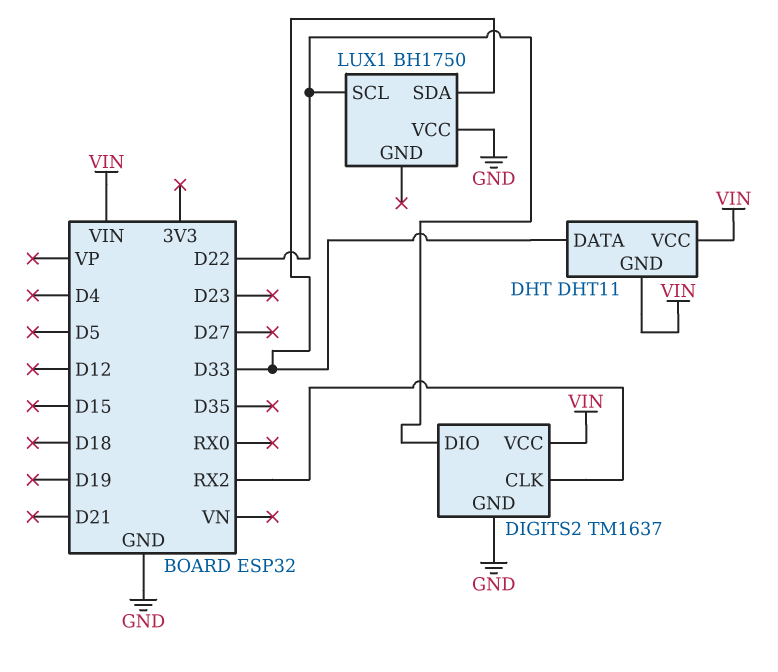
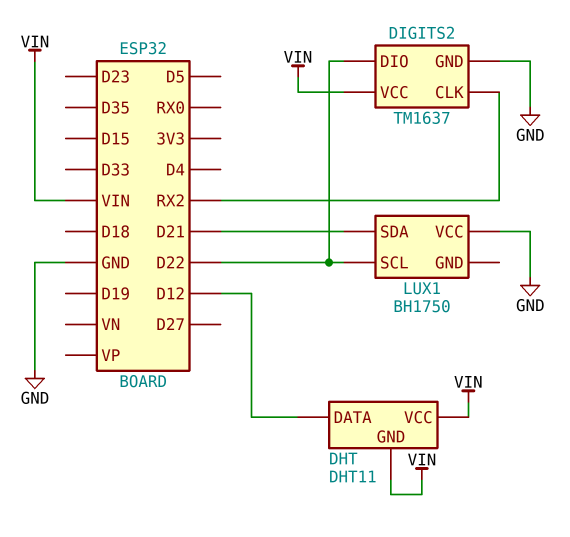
DHT pin DATA: D33 -> D12
LUX1 pin SDA: D33 -> D21

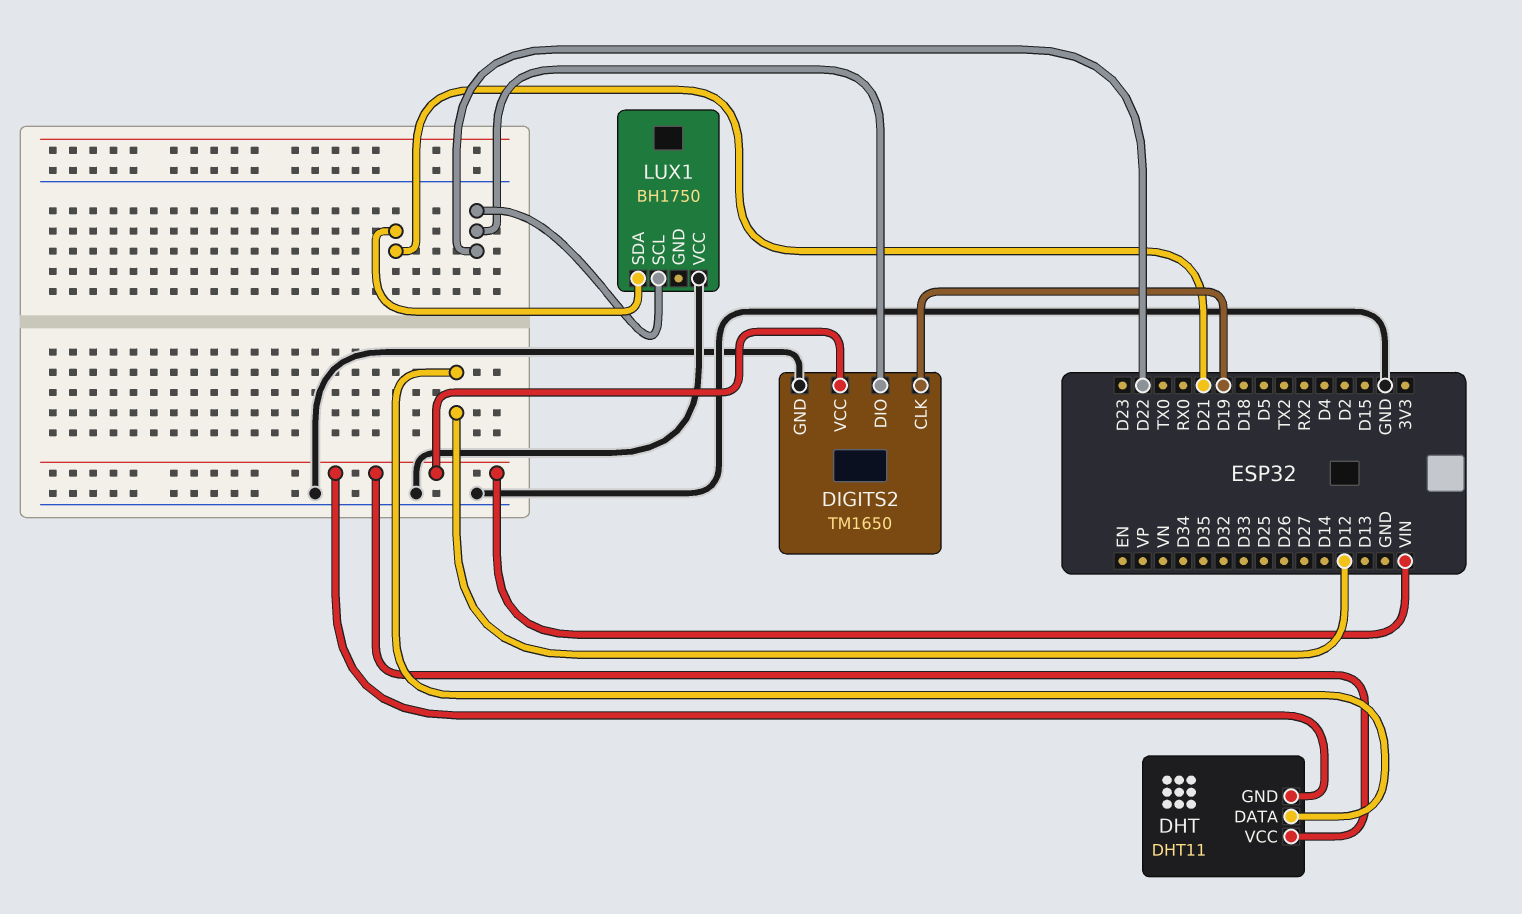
DIGITS2: TM1637 -> TM1650
DIGITS2 pin CLK: RX2 -> D19

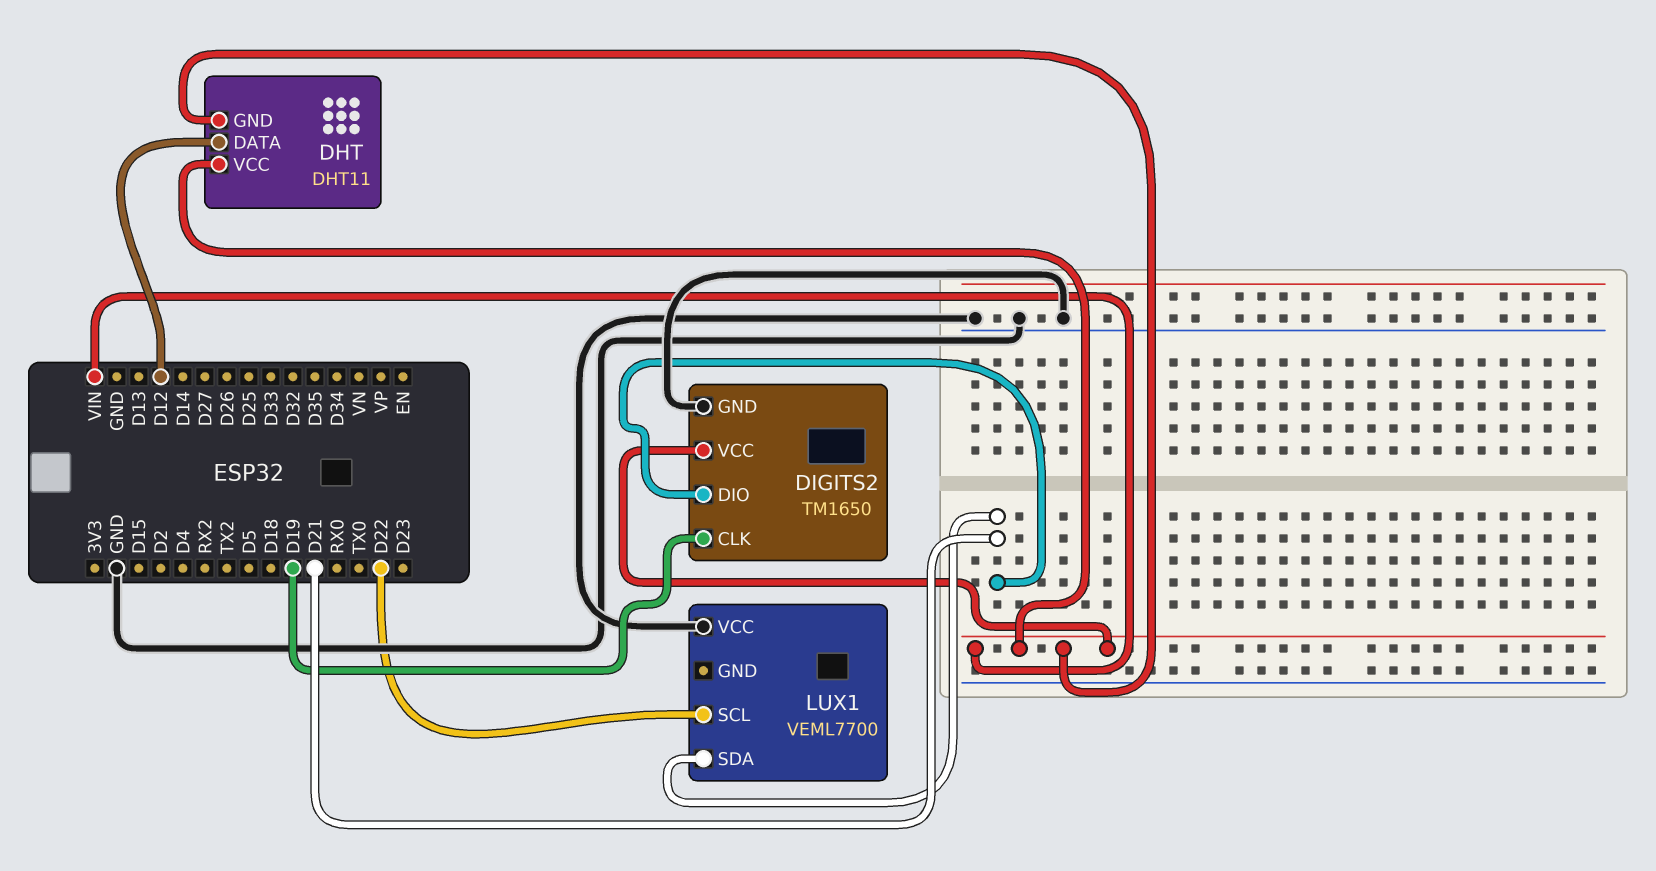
DIGITS2 pin DIO: D22 -> D21
LUX1: BH1750 -> VEML7700

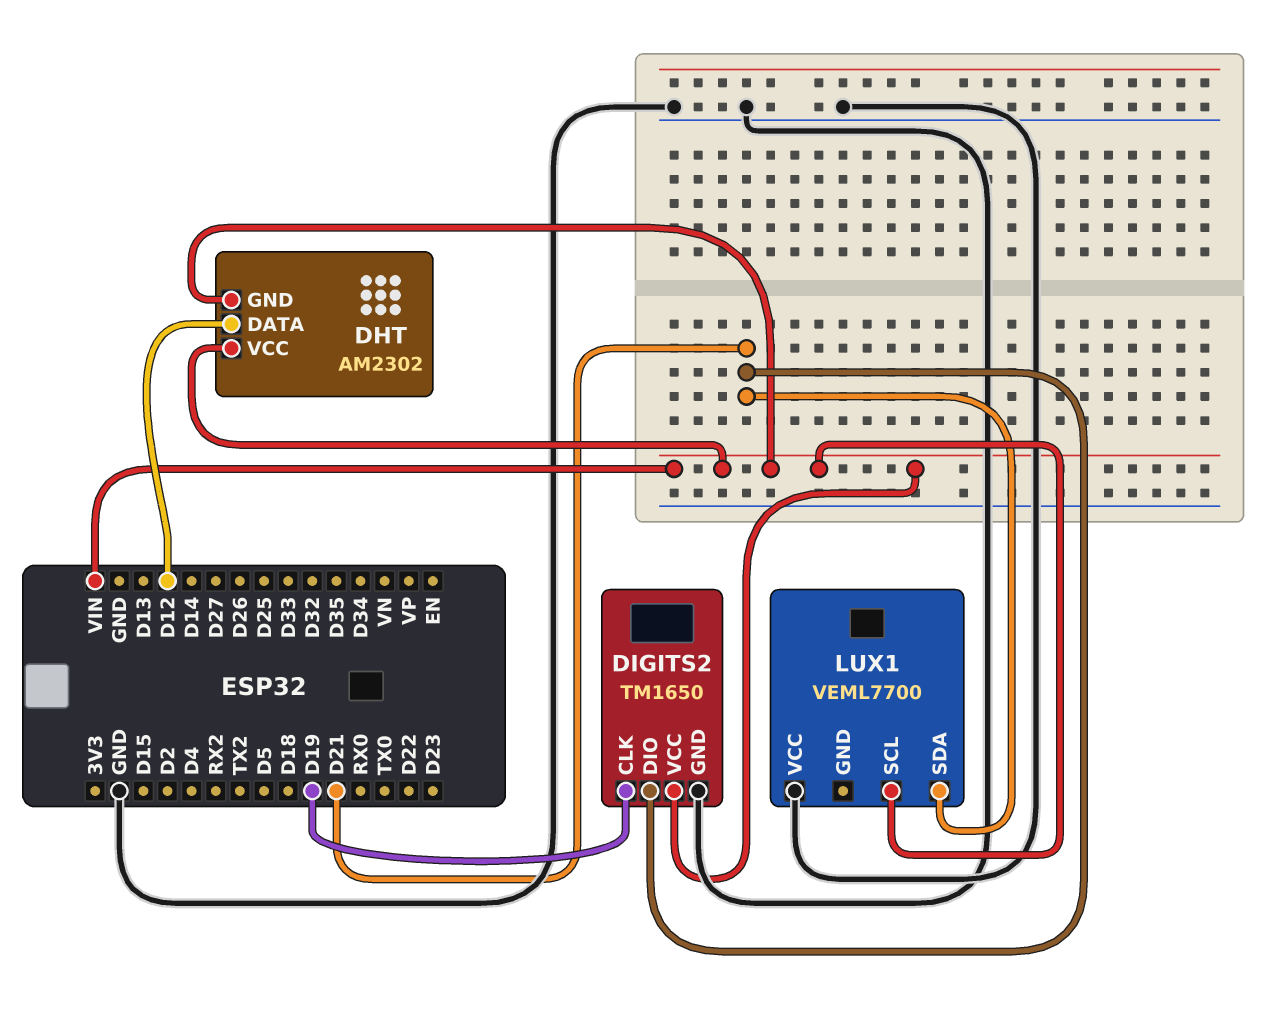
DHT: DHT11 -> AM2302
LUX1 pin SCL: D22 -> VIN

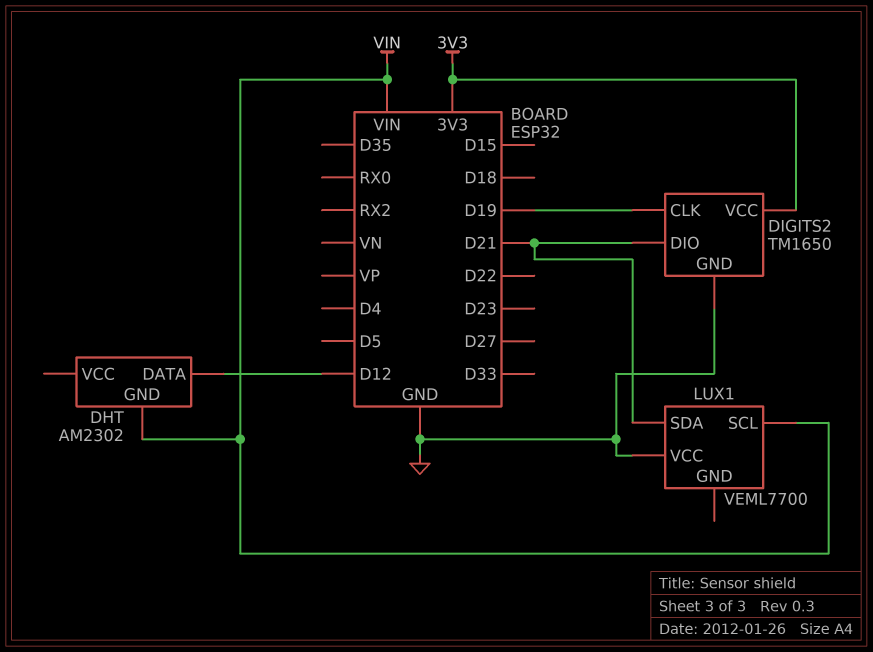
DHT pin VCC: VIN -> none
DIGITS2 pin VCC: VIN -> 3V3

